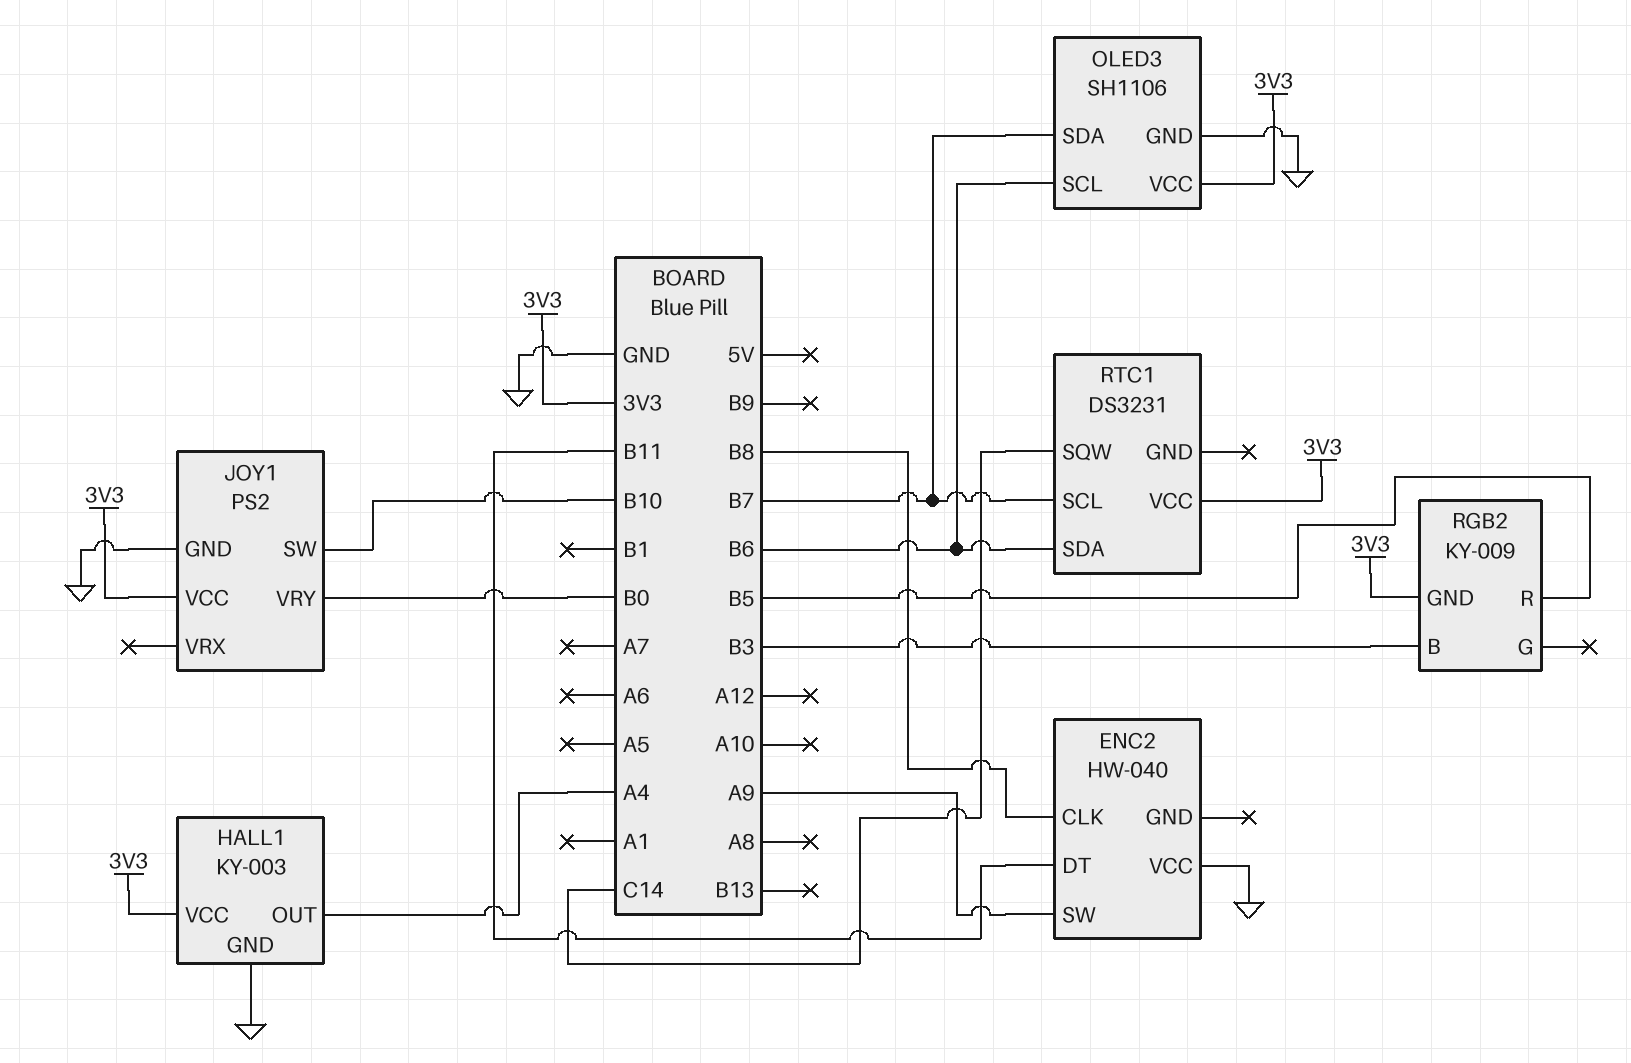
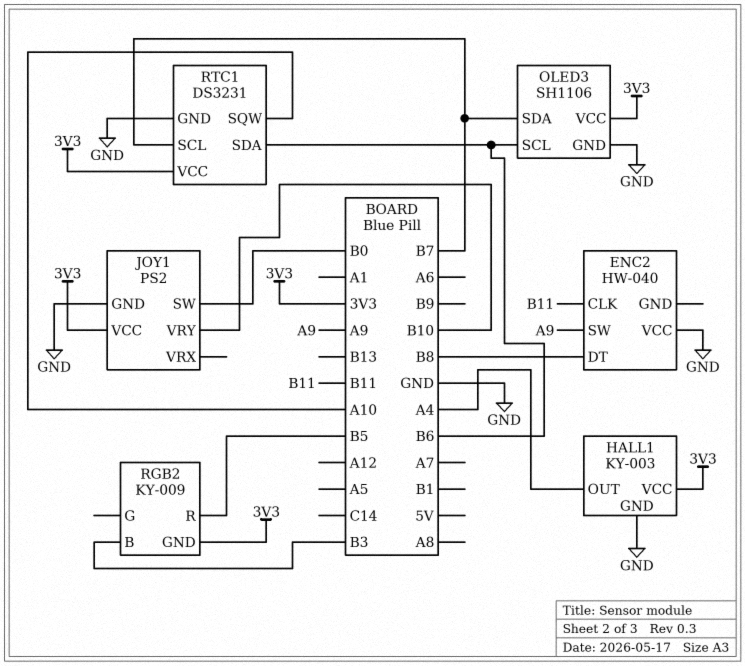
ENC2 pin CLK: B8 -> B11
ENC2 pin DT: B11 -> B8
JOY1 pin SW: B10 -> B0
JOY1 pin VRY: B0 -> B10
RTC1 pin GND: none -> GND
RTC1 pin SQW: C14 -> A10

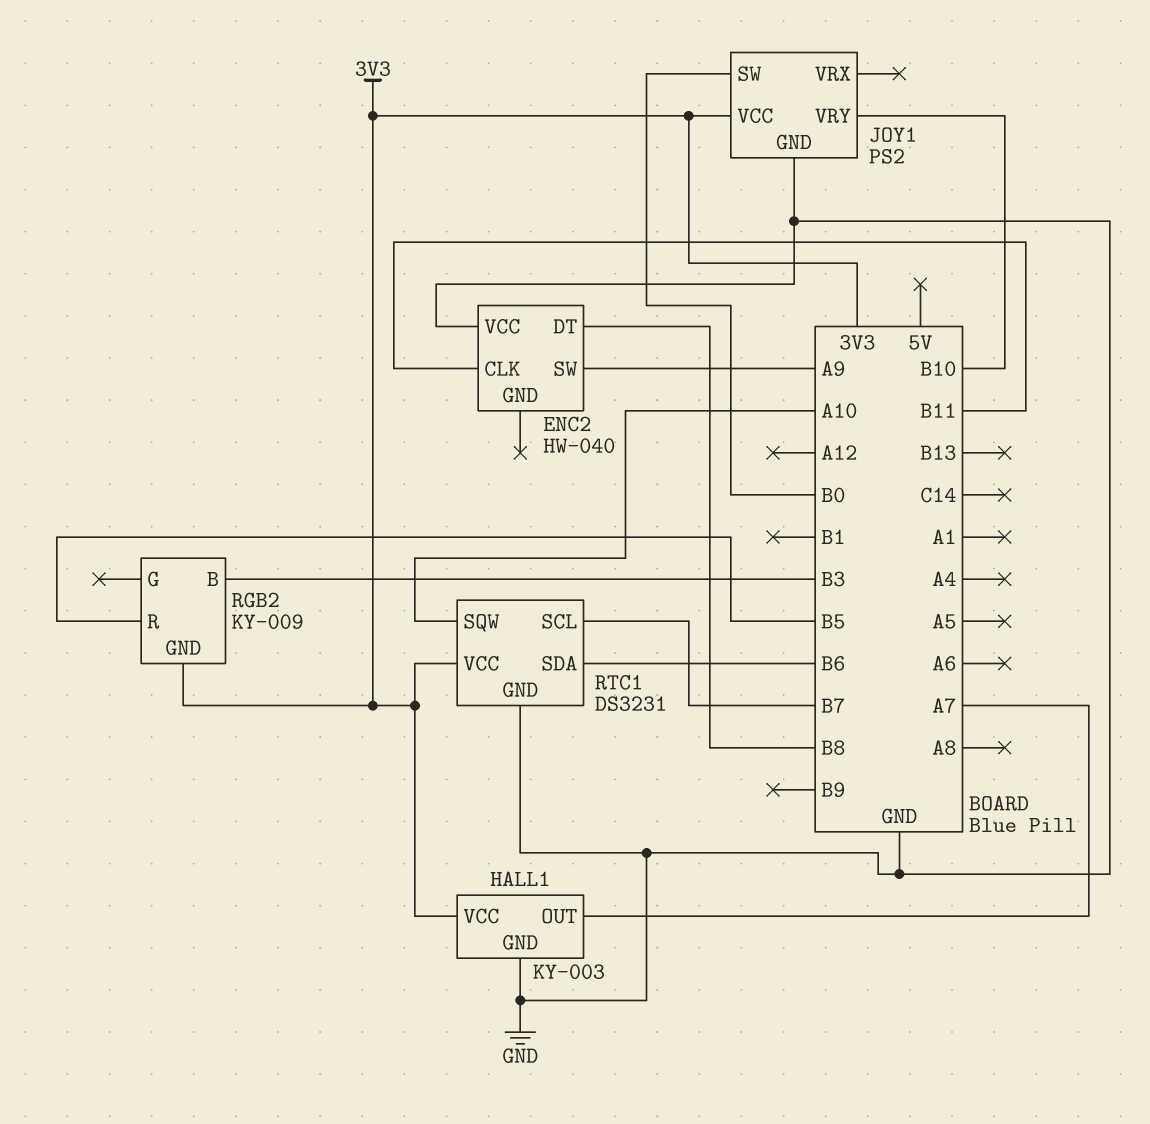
HALL1 pin OUT: A4 -> A7
OLED3: SH1106 -> none
OLED3 pin GND: GND -> none
OLED3 pin SCL: B6 -> none
OLED3 pin SDA: B7 -> none
OLED3 pin VCC: 3V3 -> none

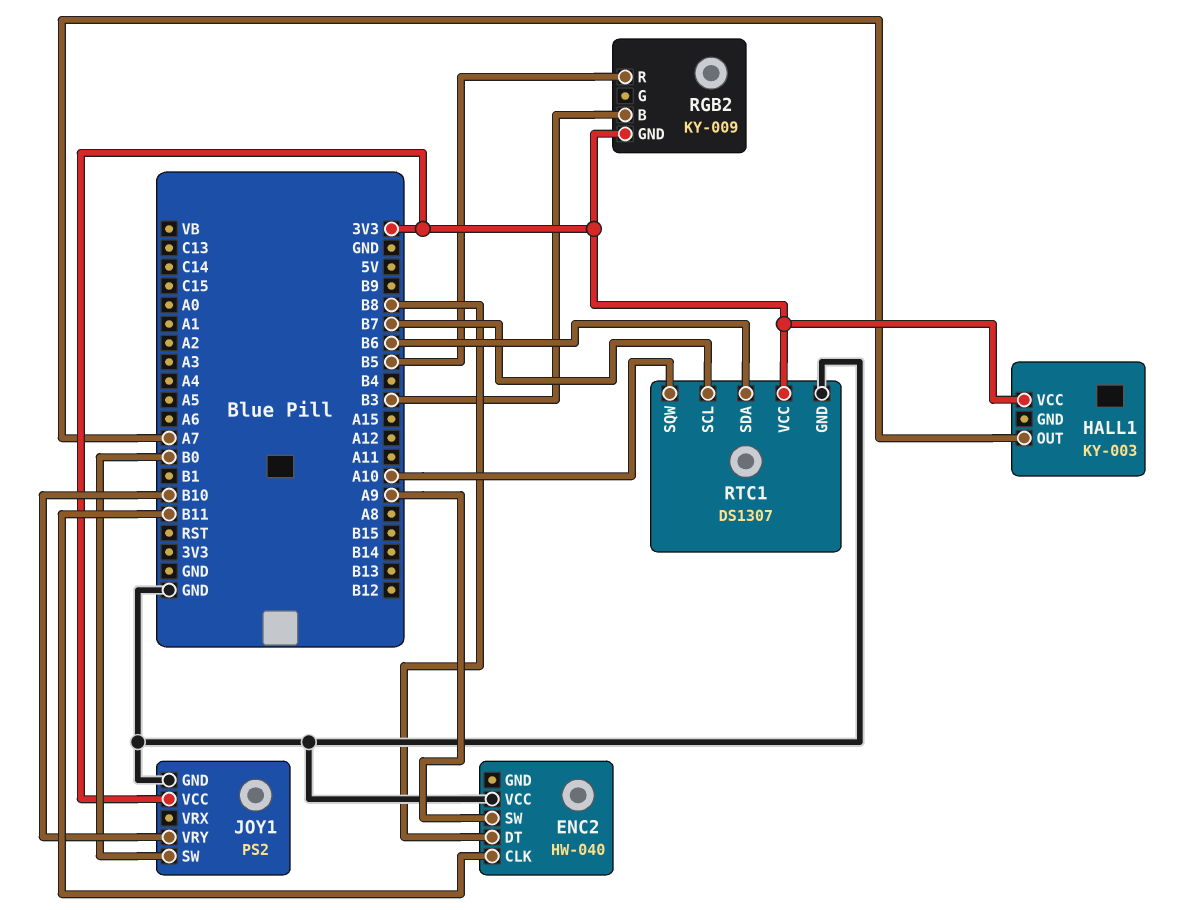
HALL1 pin GND: GND -> none
RTC1: DS3231 -> DS1307

